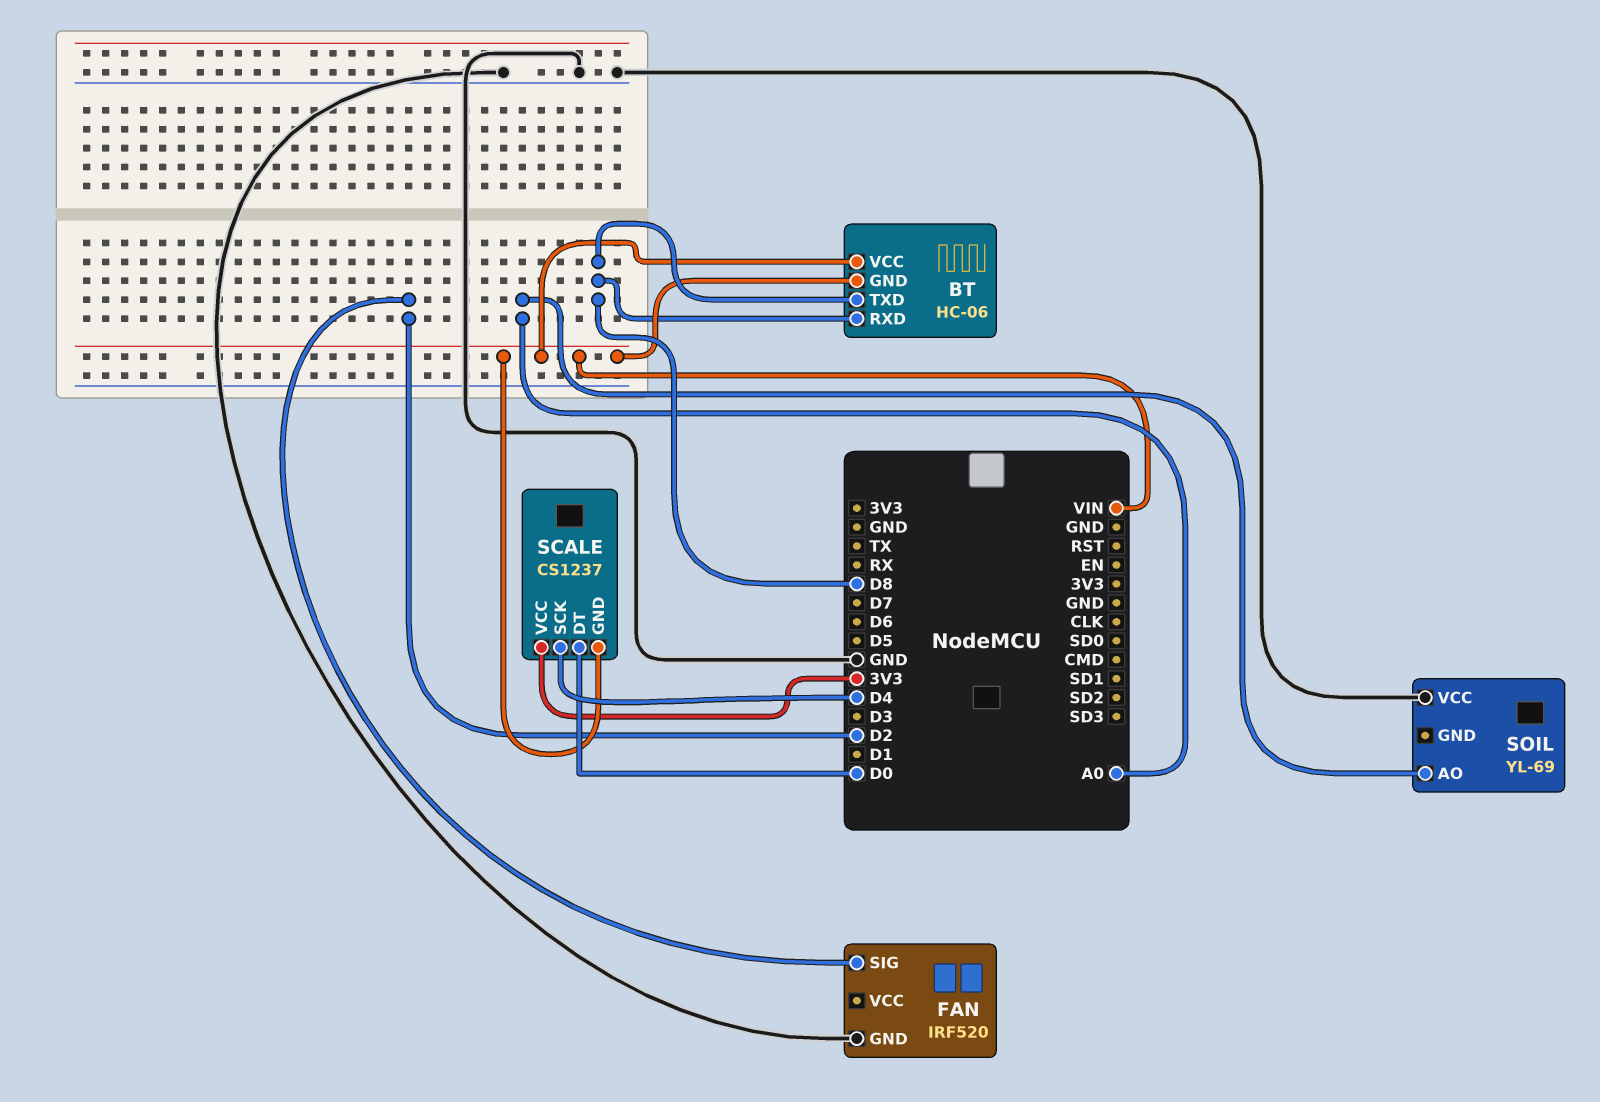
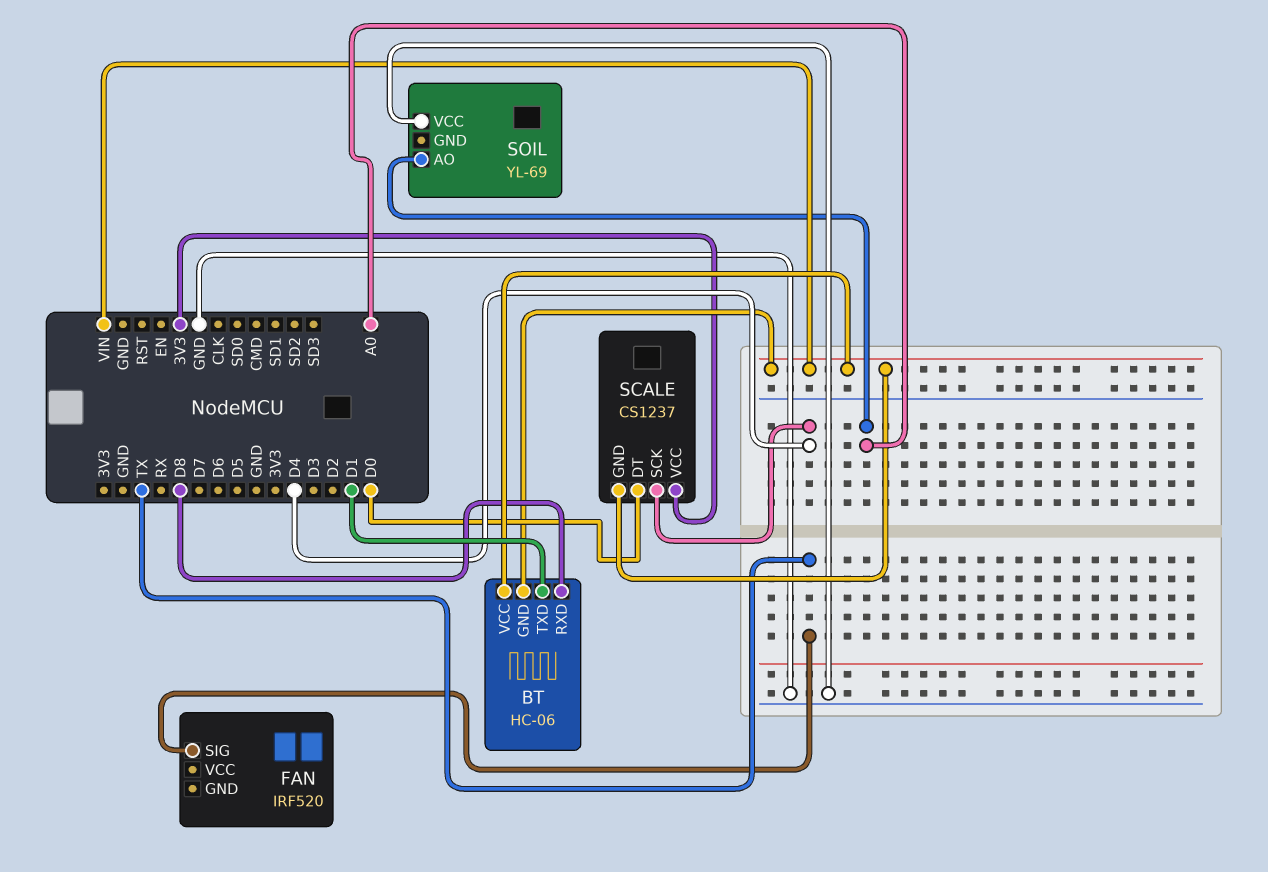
BT pin TXD: D8 -> D1
FAN pin GND: GND -> none
FAN pin SIG: D2 -> TX

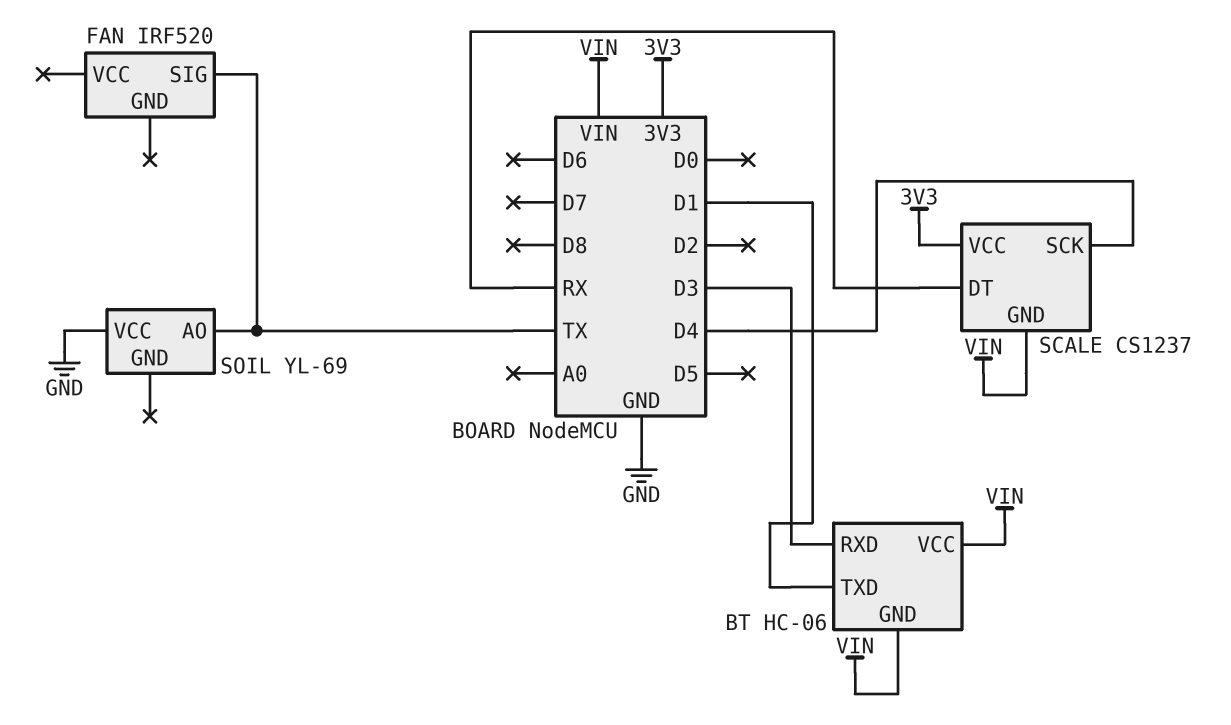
BT pin RXD: D8 -> D3
SCALE pin DT: D0 -> RX
SOIL pin AO: A0 -> TX

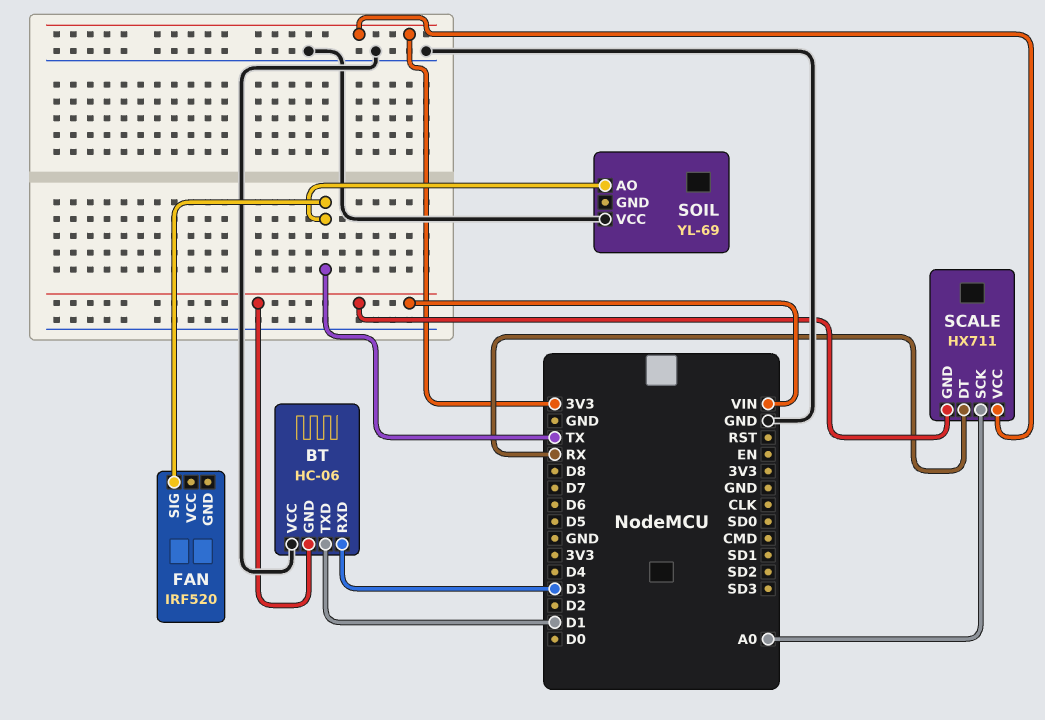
BT pin VCC: VIN -> GND
SCALE: CS1237 -> HX711
SCALE pin SCK: D4 -> A0

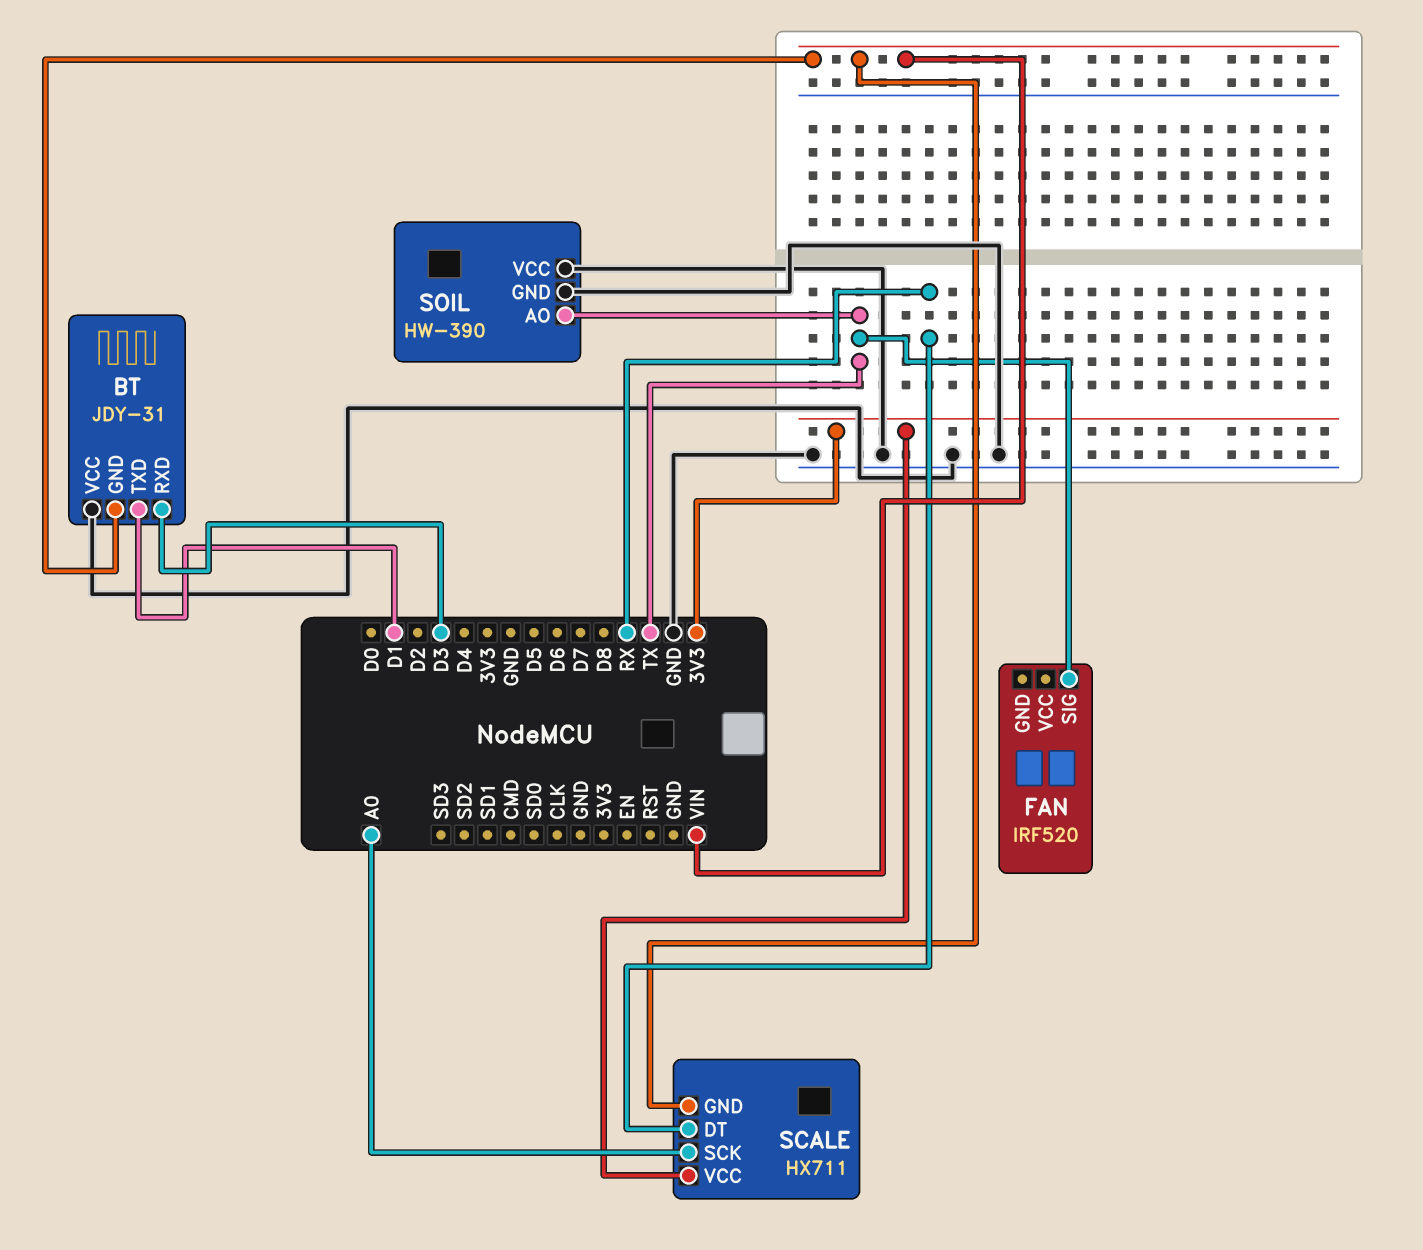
BT: HC-06 -> JDY-31
SOIL: YL-69 -> HW-390
SOIL pin GND: none -> GND

